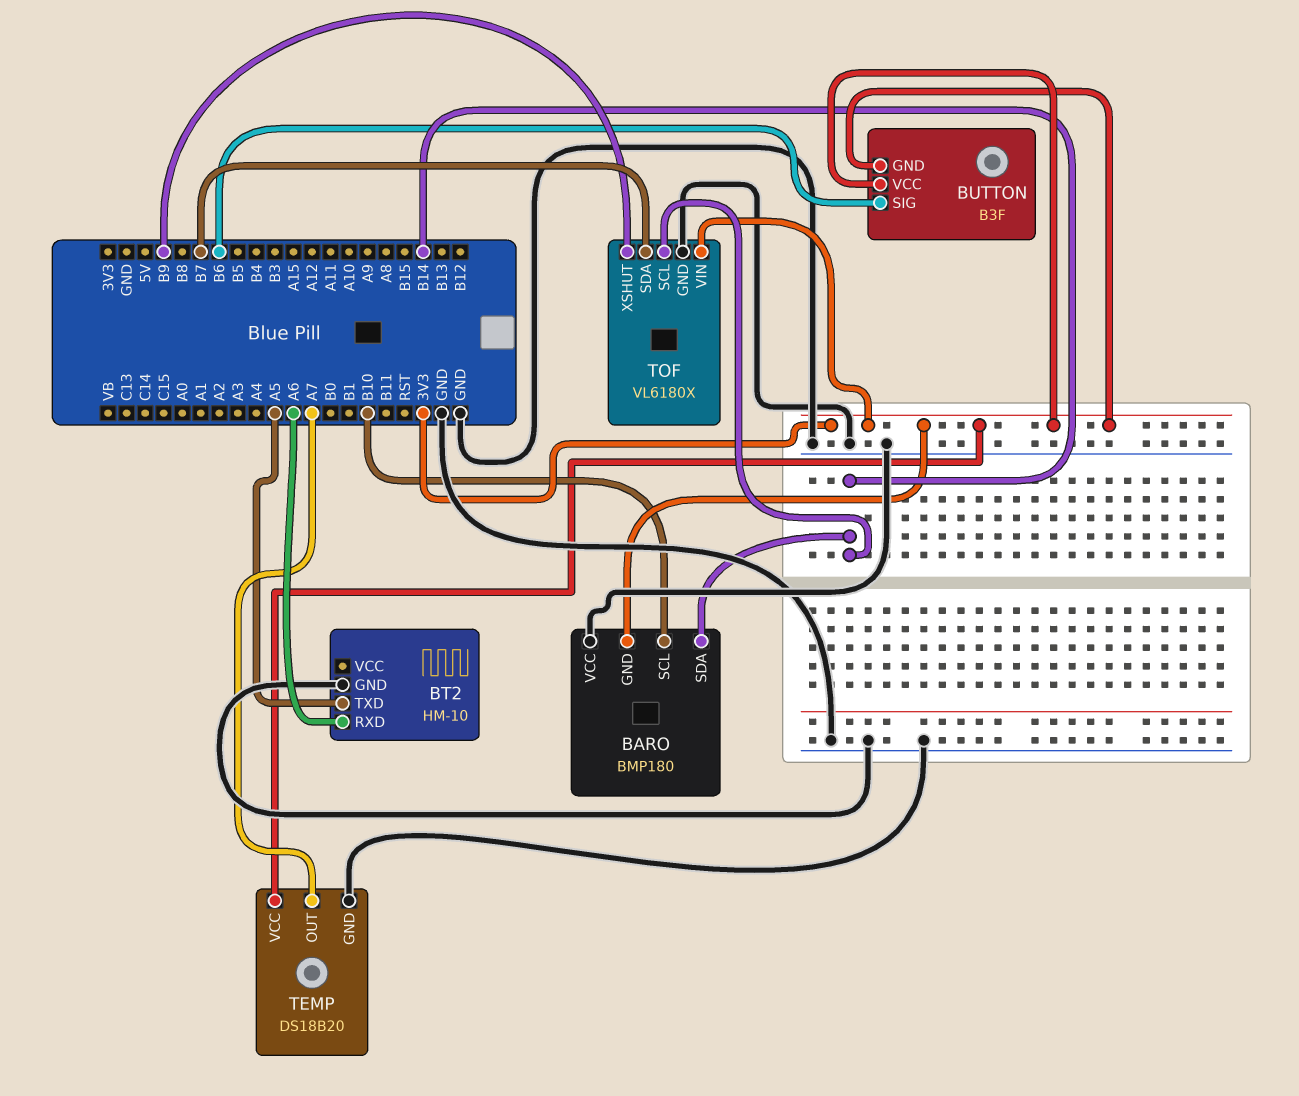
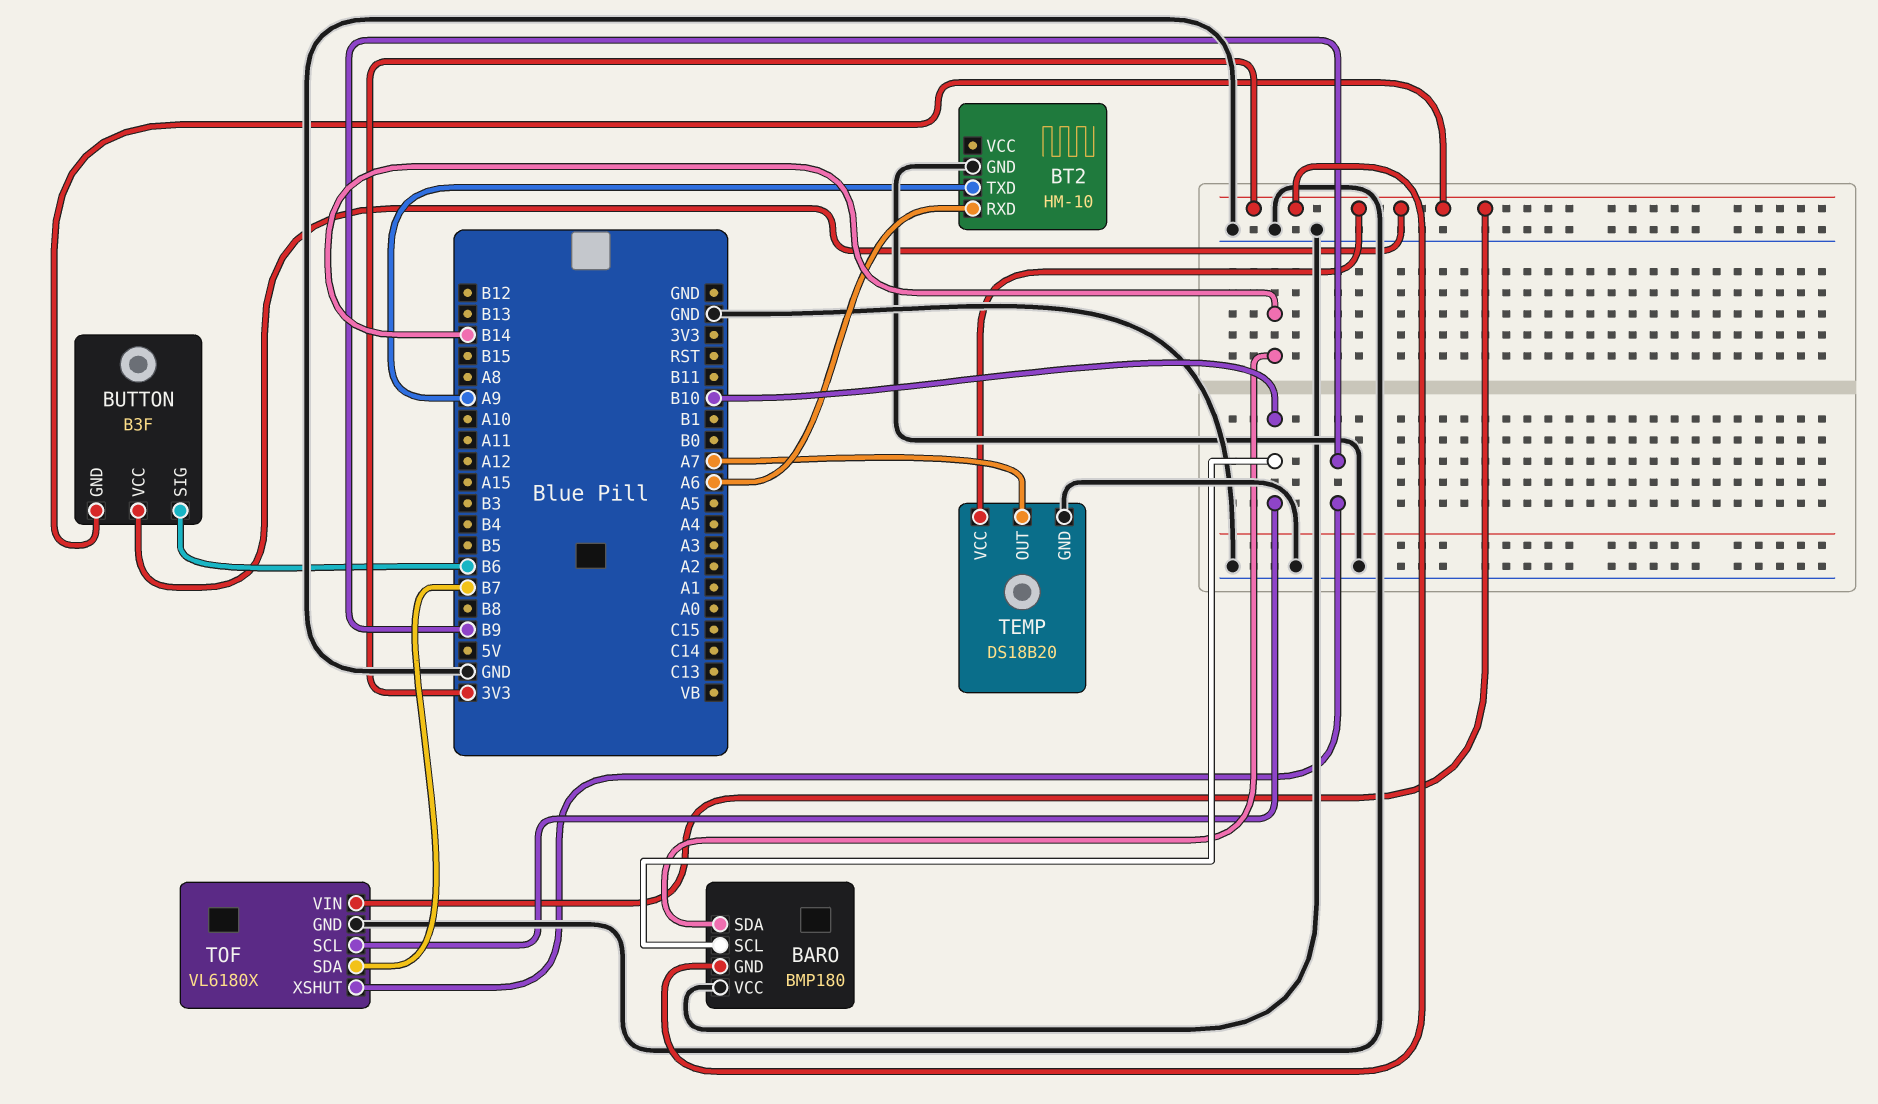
BT2 pin TXD: A5 -> A9
TOF pin SCL: B14 -> B10

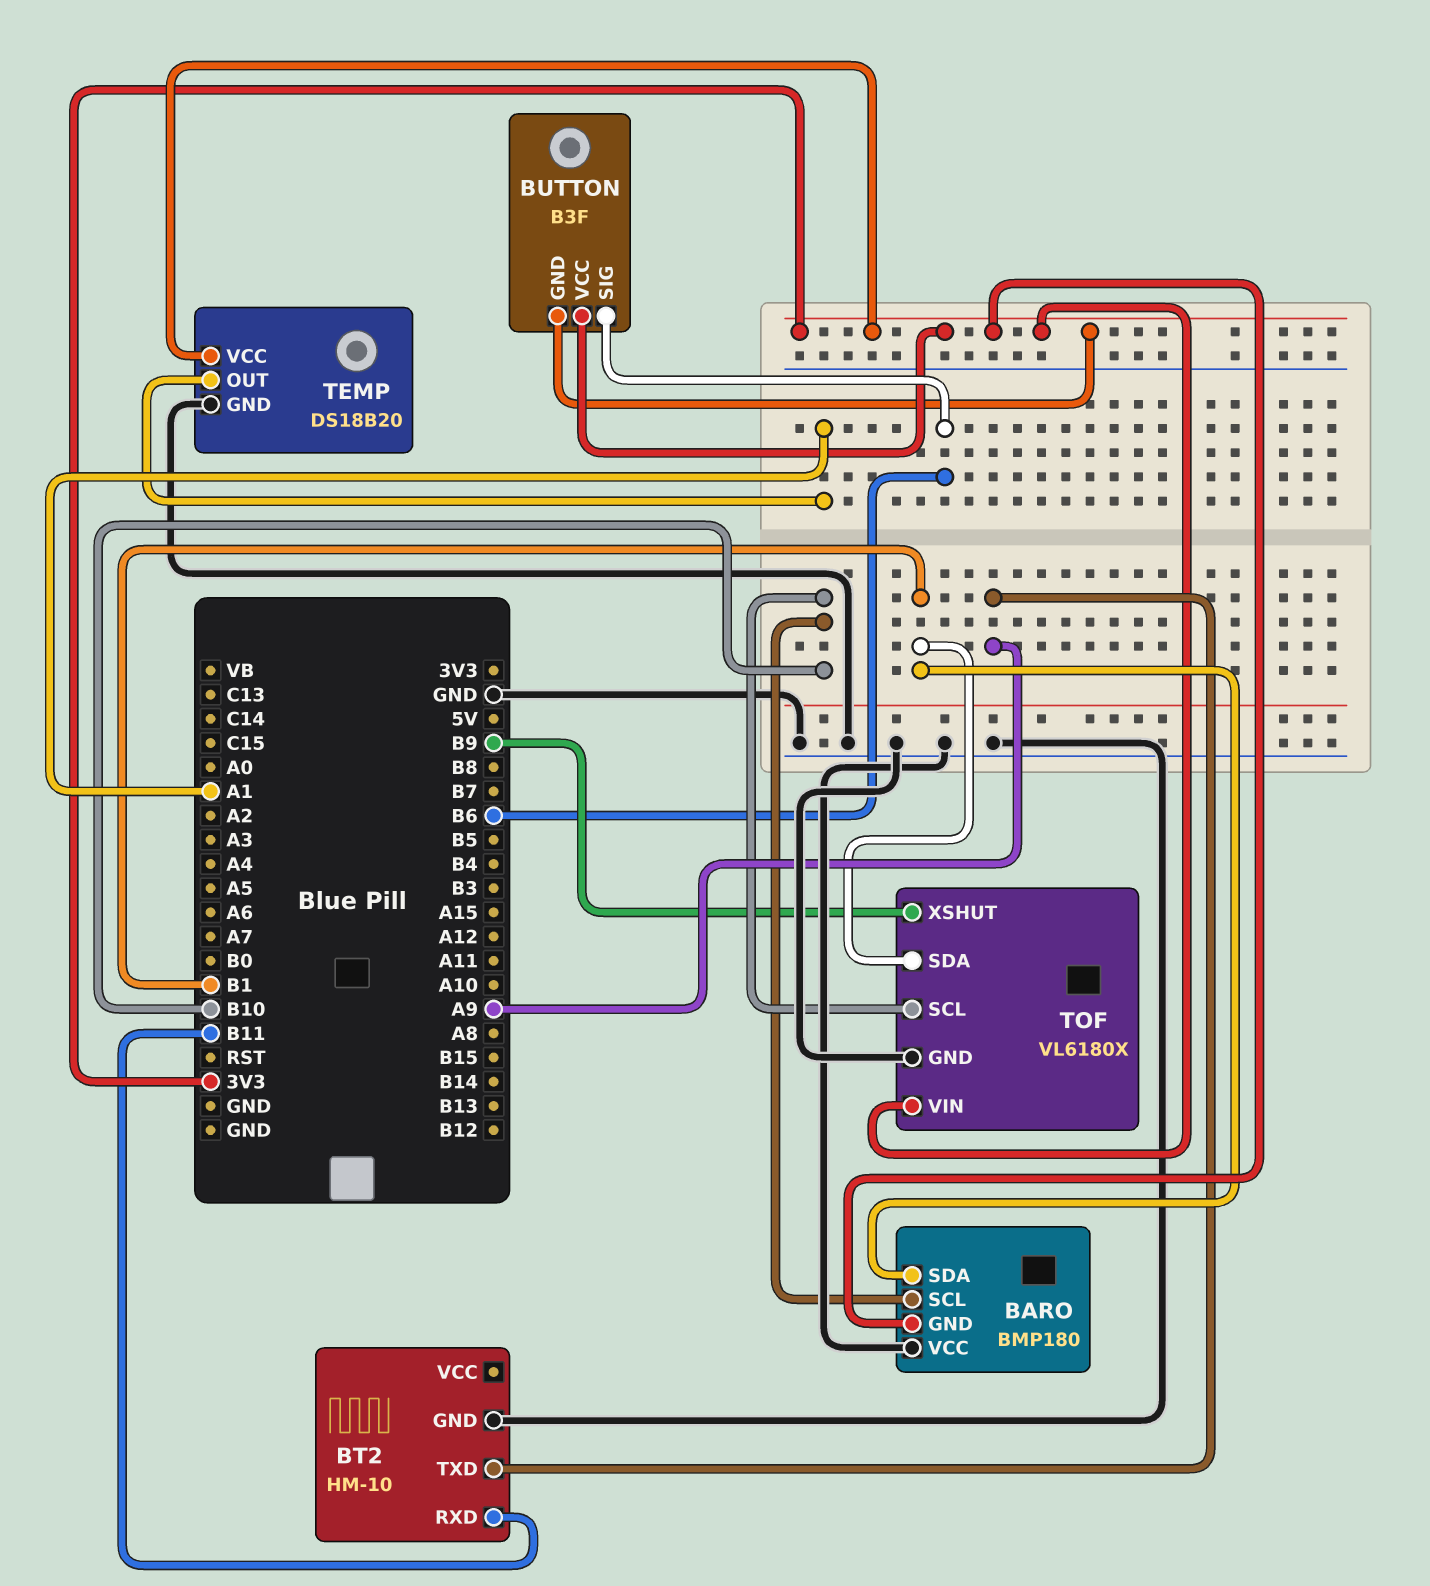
BARO pin SDA: B14 -> B1
BT2 pin RXD: A6 -> B11
TEMP pin OUT: A7 -> A1
TOF pin SDA: B7 -> B1

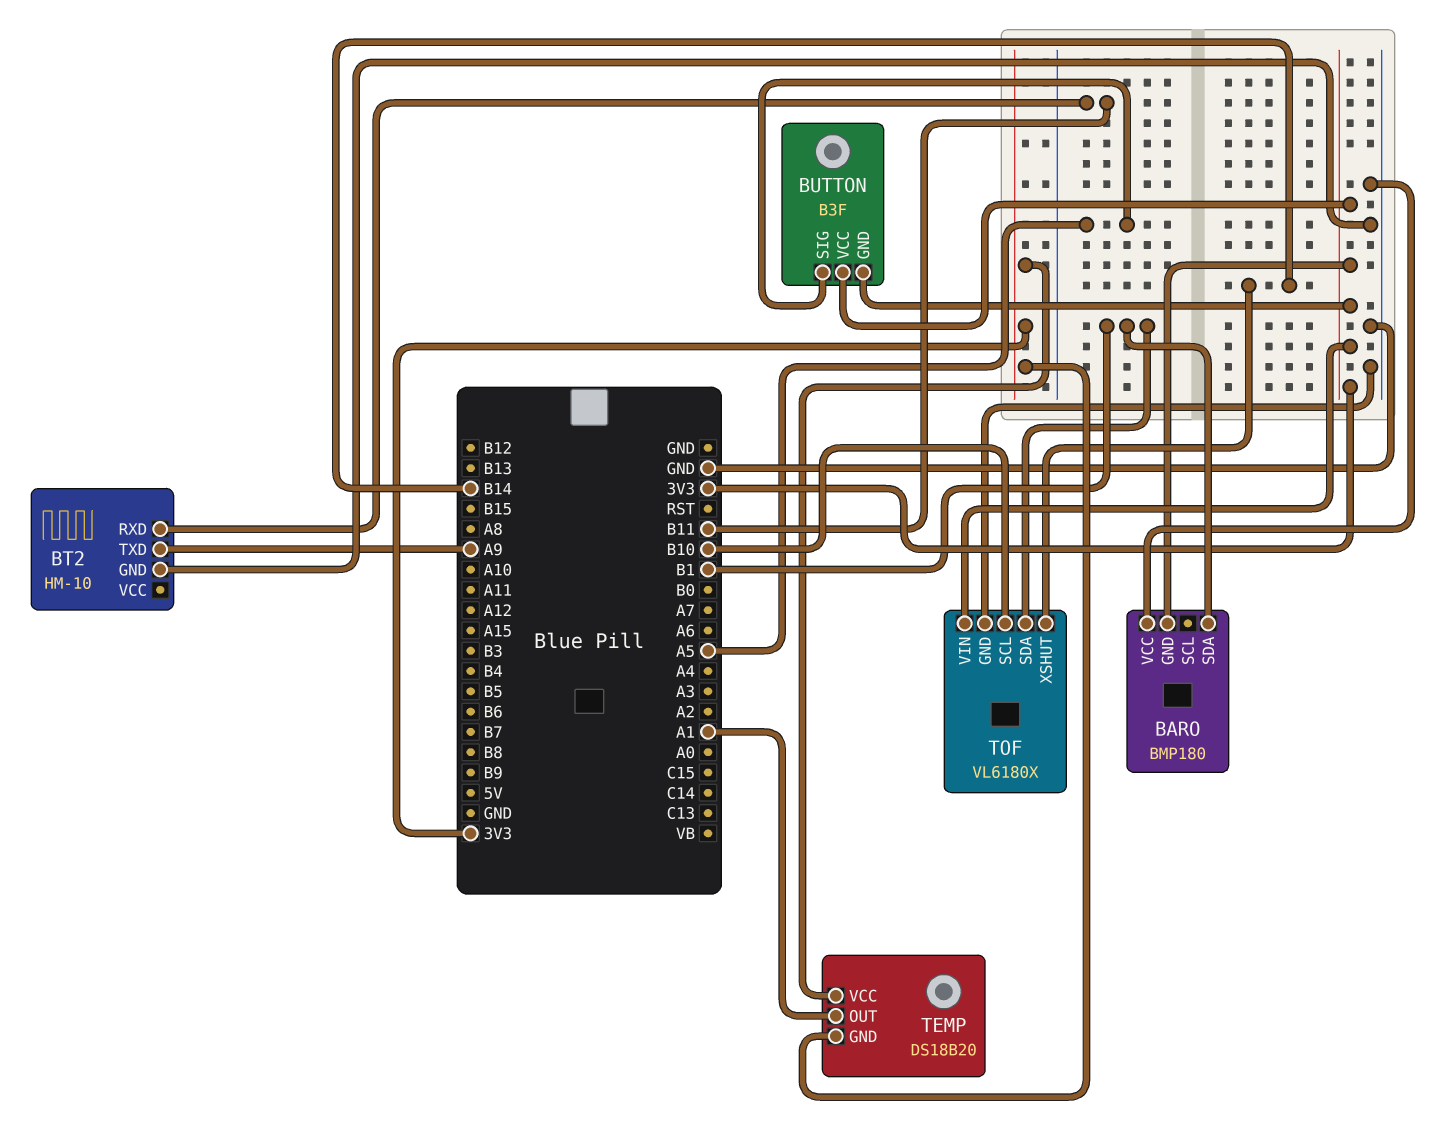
BARO pin SCL: B10 -> none
BUTTON pin SIG: B6 -> A5
TEMP pin GND: GND -> 3V3
TOF pin XSHUT: B9 -> B14

